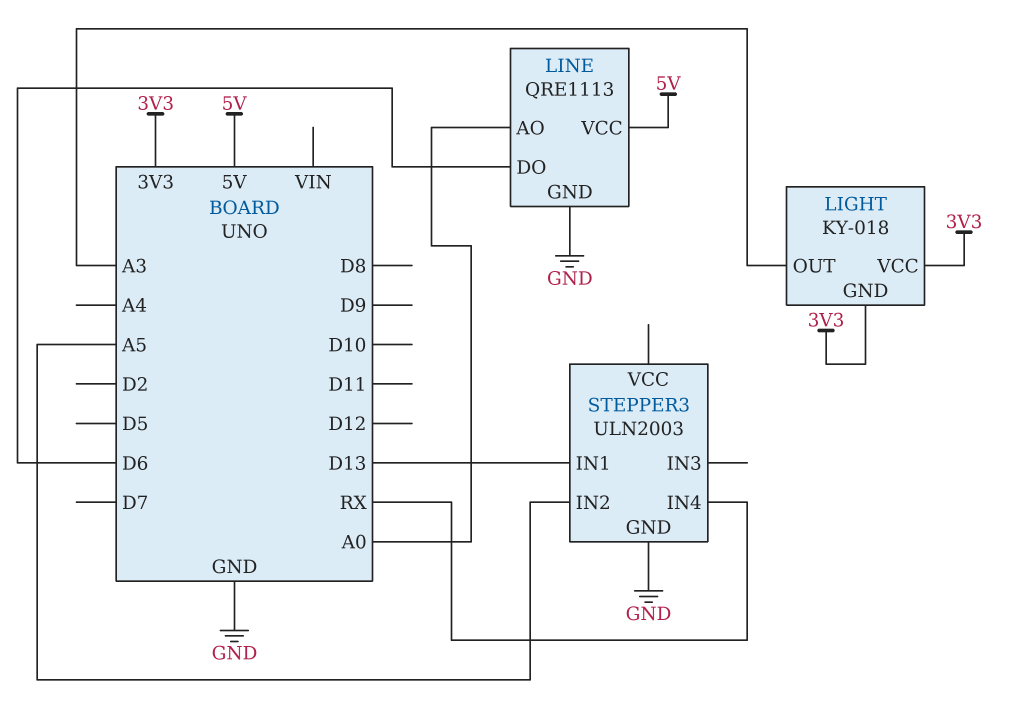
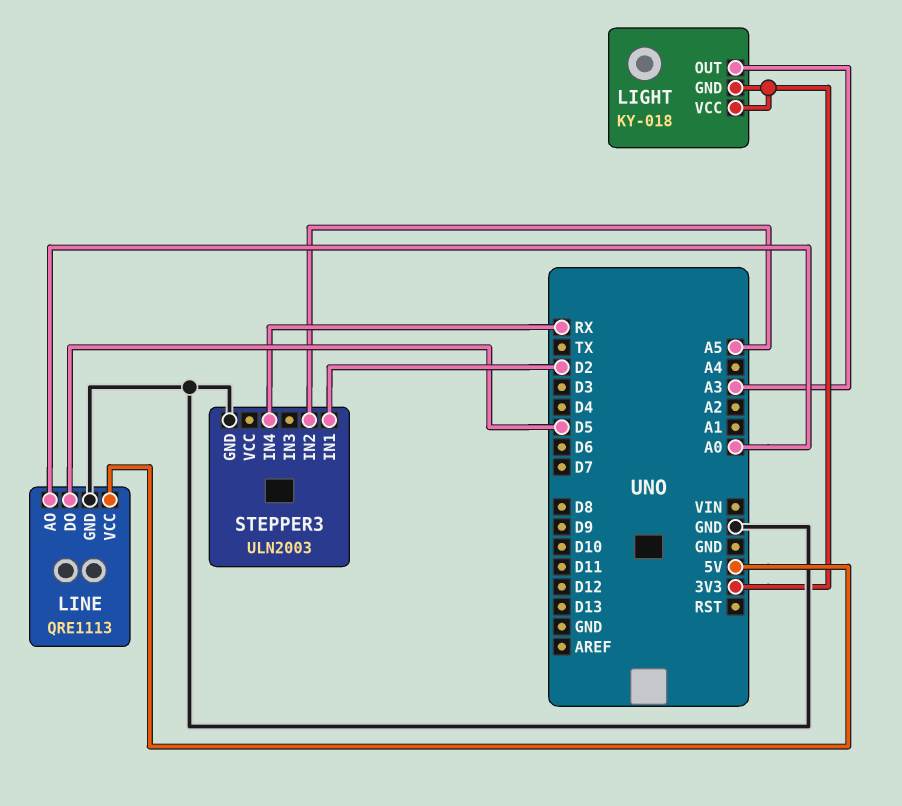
LINE pin DO: D6 -> D5
STEPPER3 pin IN1: D13 -> D2

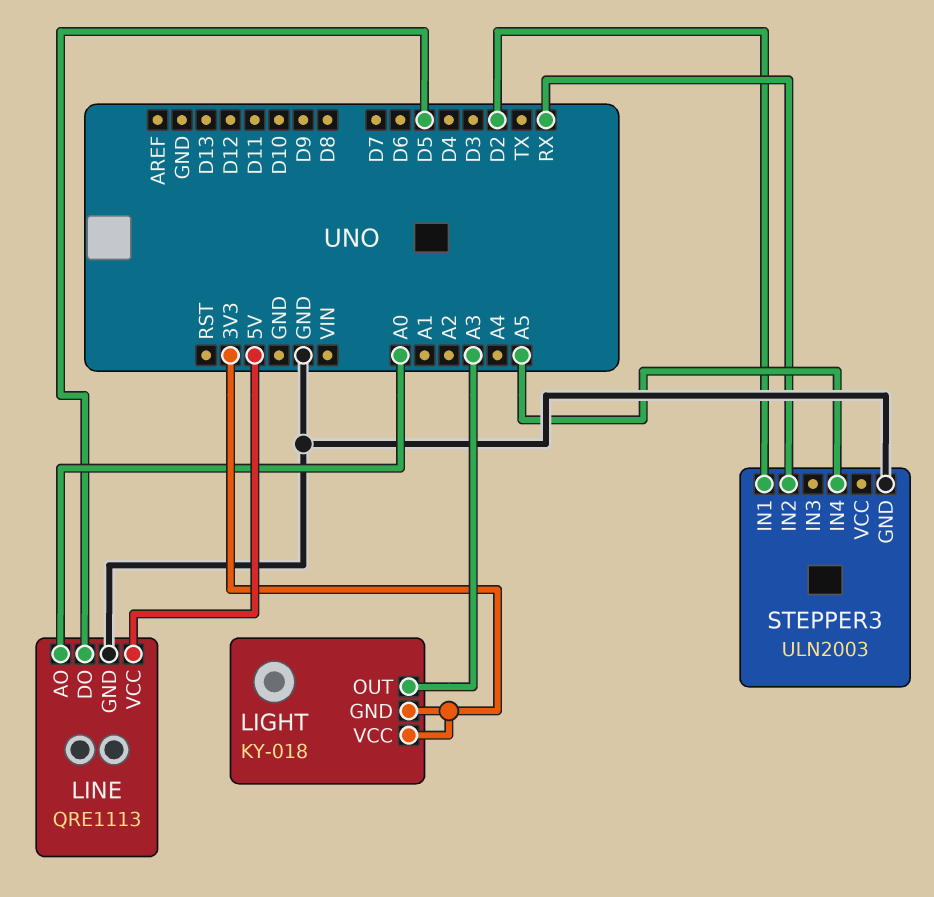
STEPPER3 pin IN2: A5 -> RX
STEPPER3 pin IN4: RX -> A5

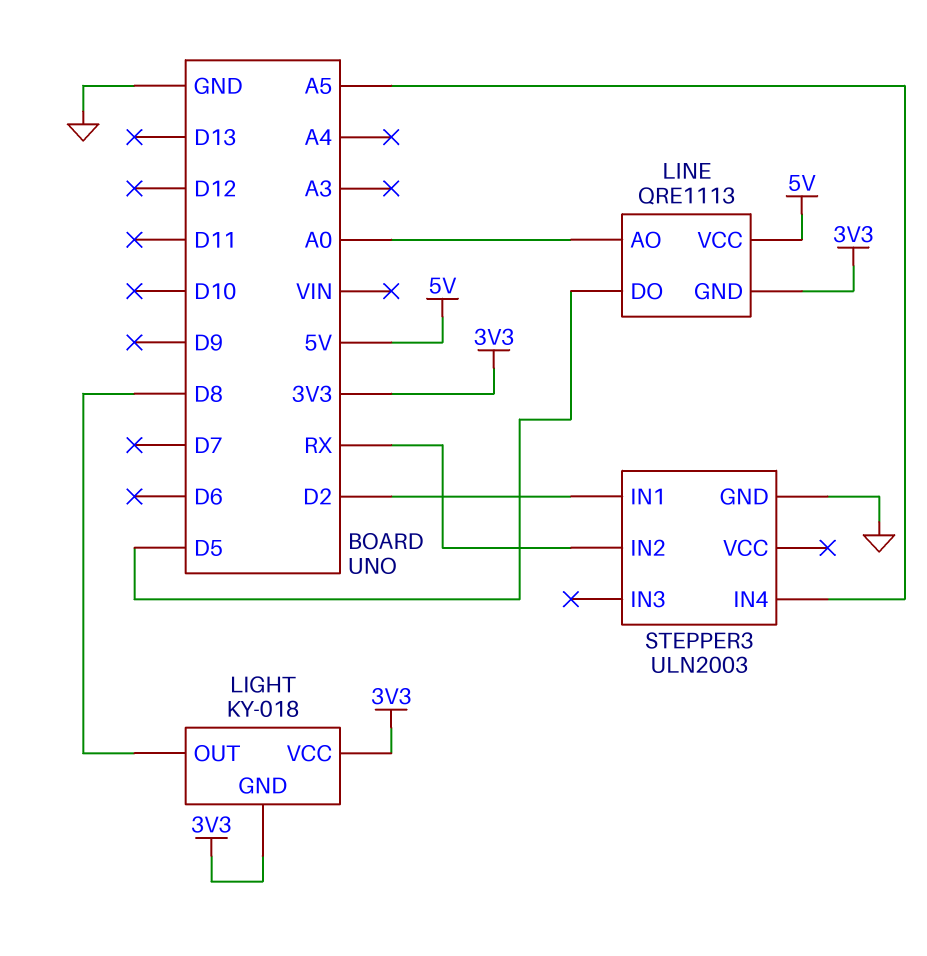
LIGHT pin OUT: A3 -> D8
LINE pin GND: GND -> 3V3

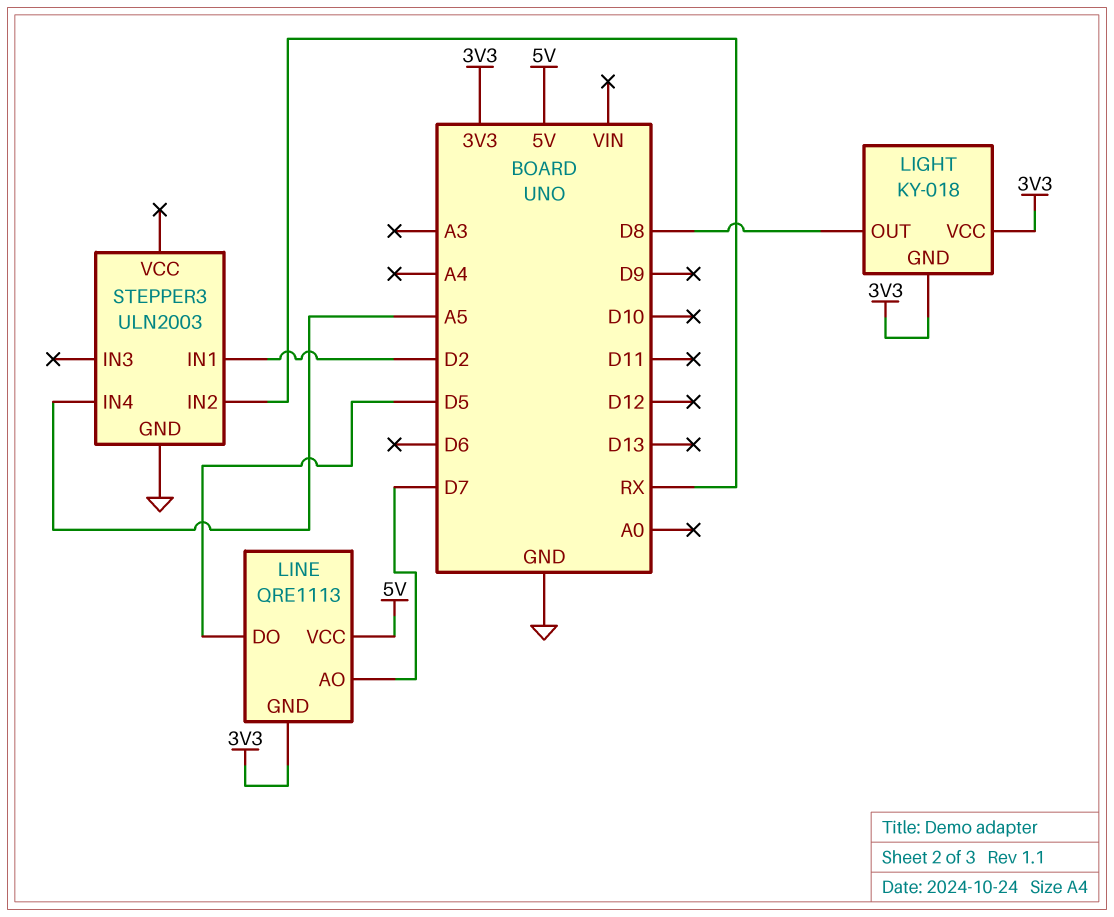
LINE pin AO: A0 -> D7

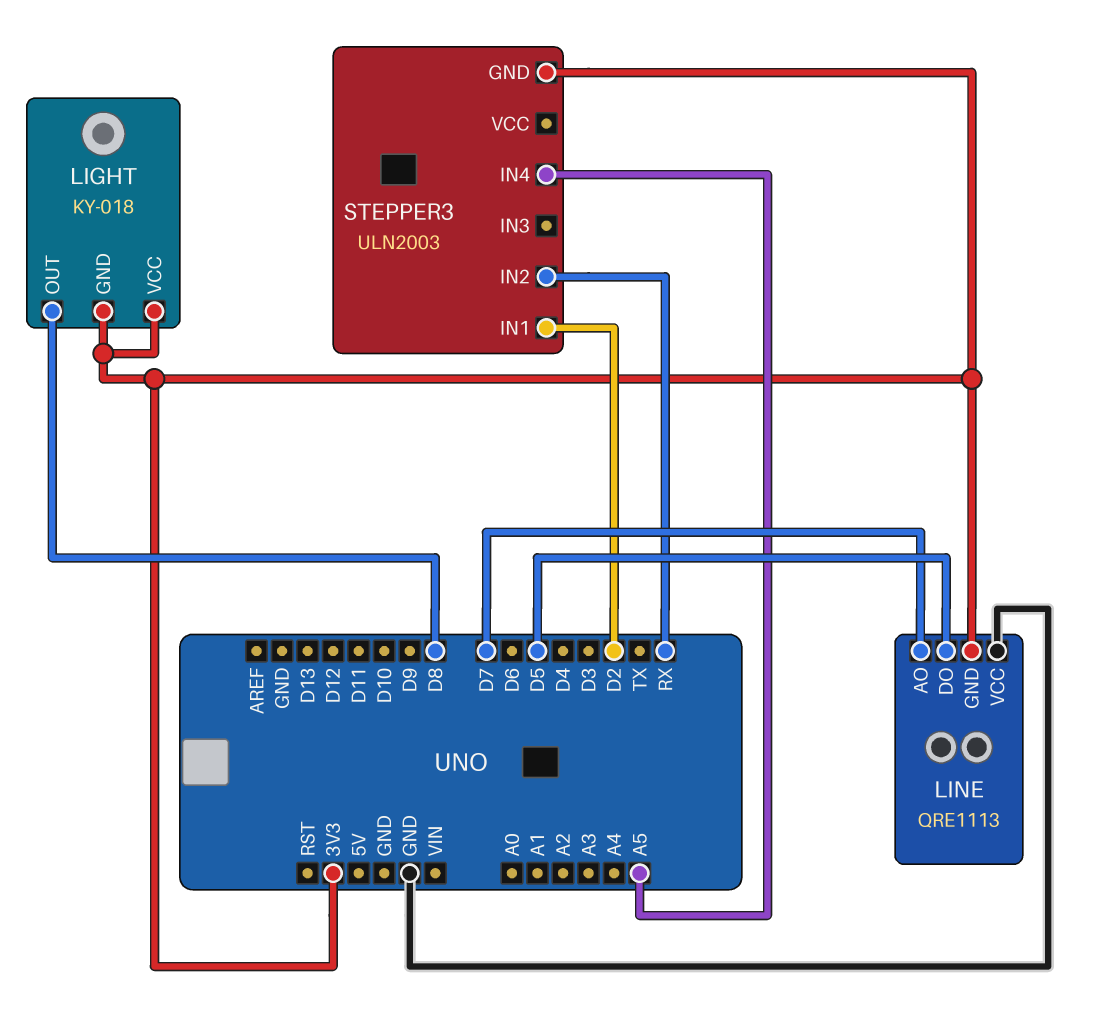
LINE pin VCC: 5V -> GND
STEPPER3 pin GND: GND -> 3V3

